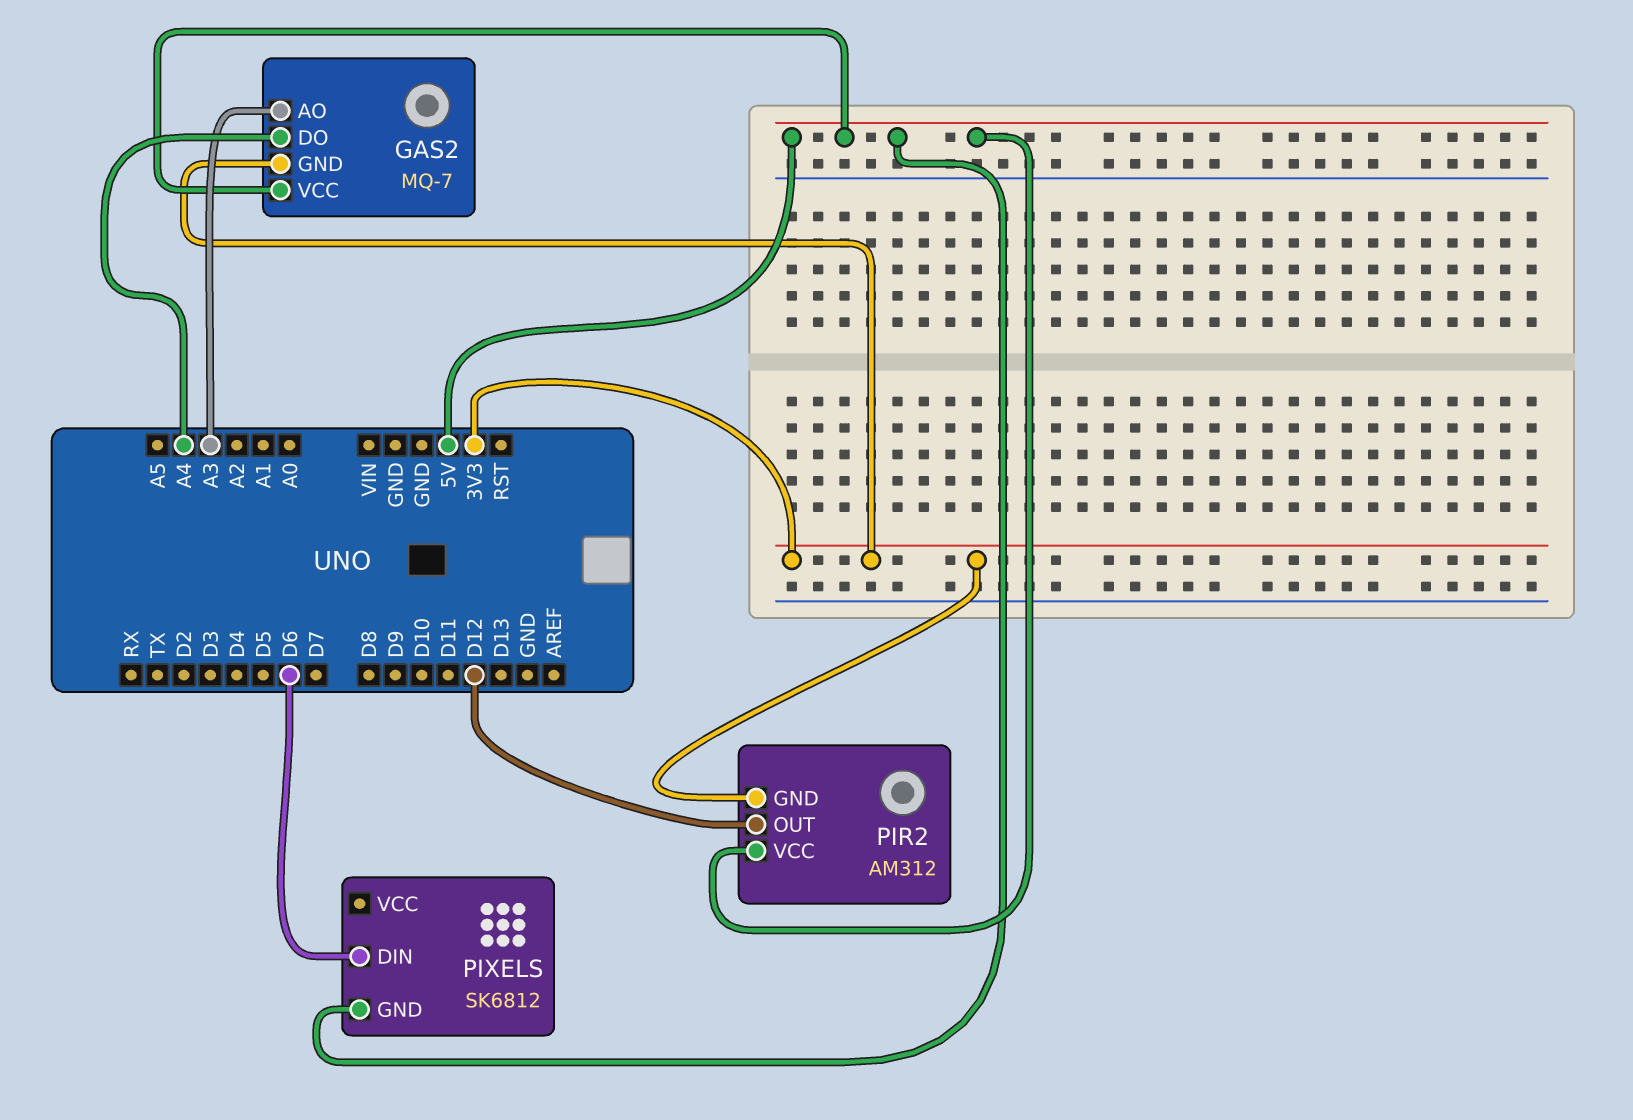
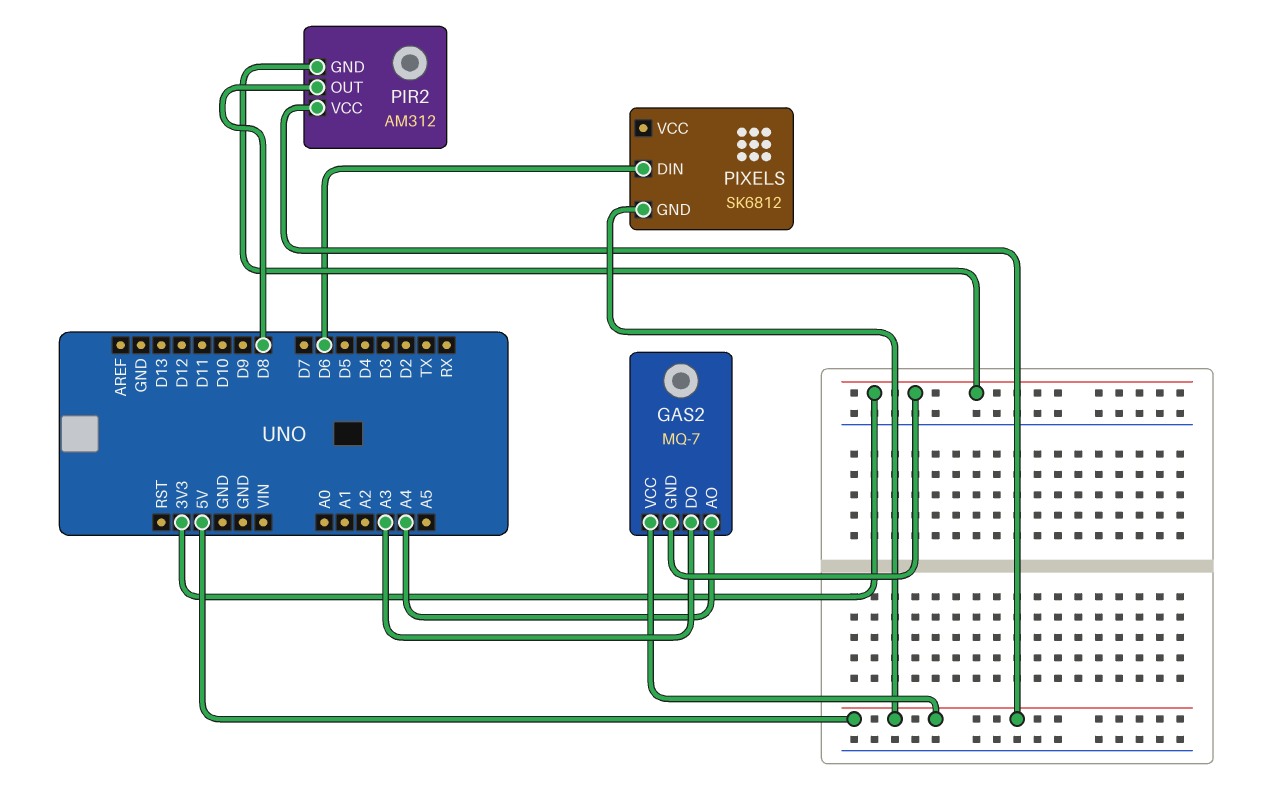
GAS2 pin AO: A3 -> A4
GAS2 pin DO: A4 -> A3
PIR2 pin OUT: D12 -> D8

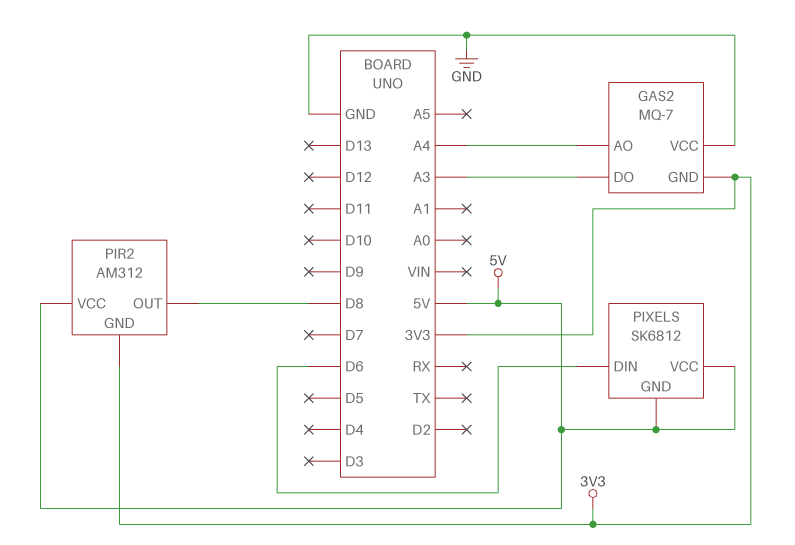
GAS2 pin VCC: 5V -> GND
PIXELS pin VCC: none -> 5V

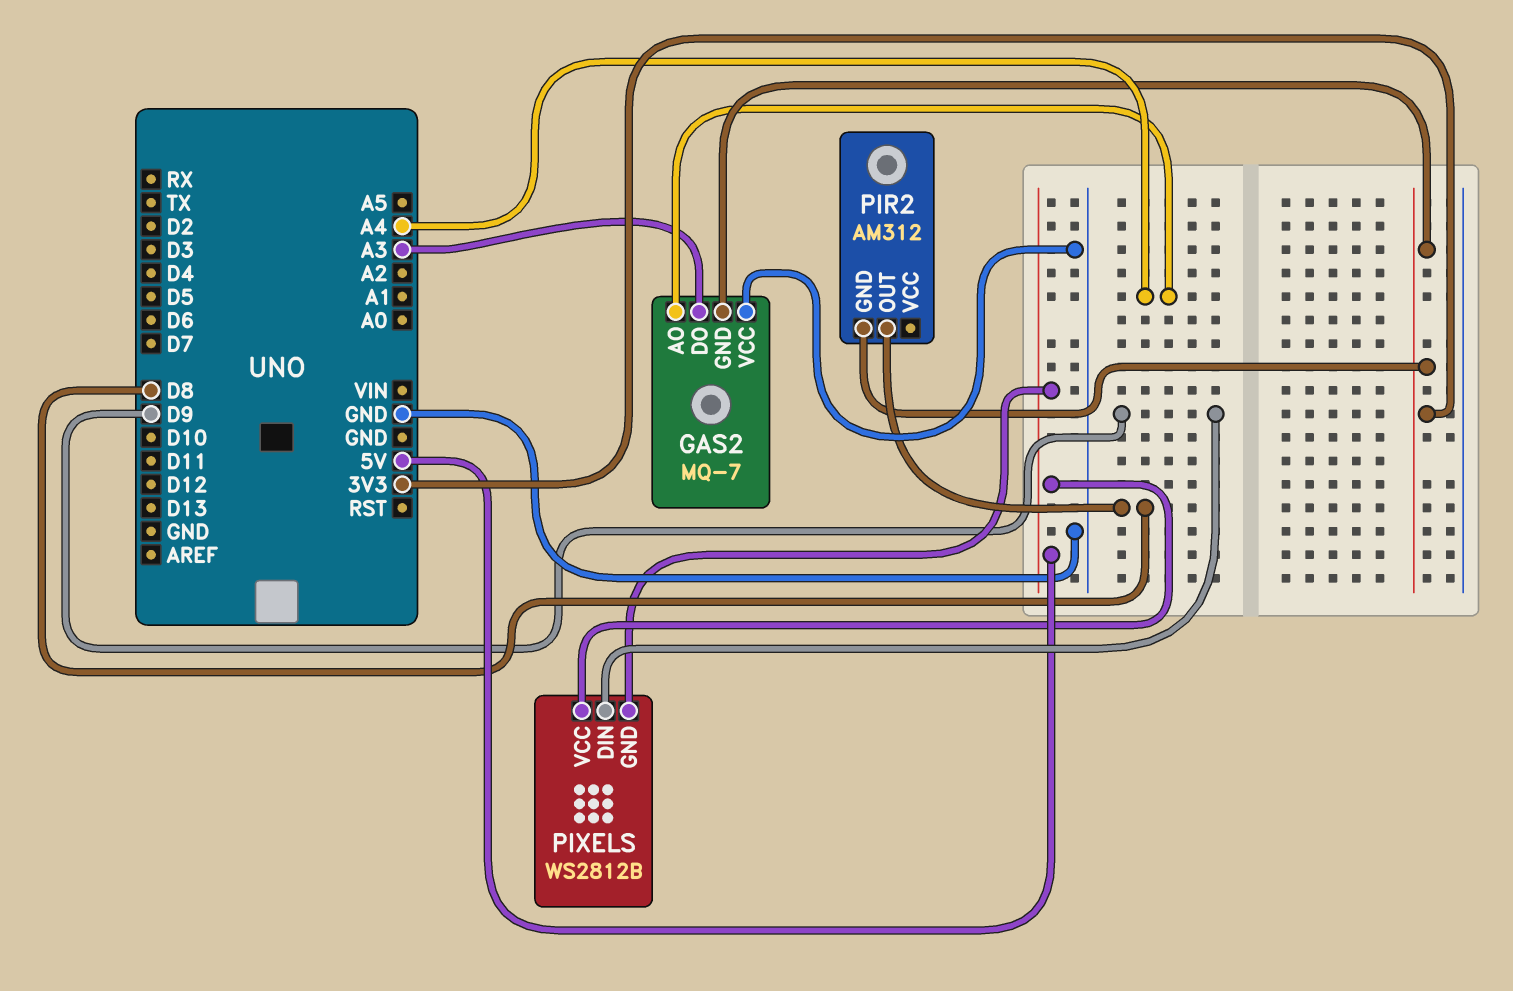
PIR2 pin VCC: 5V -> none
PIXELS: SK6812 -> WS2812B
PIXELS pin DIN: D6 -> D9

